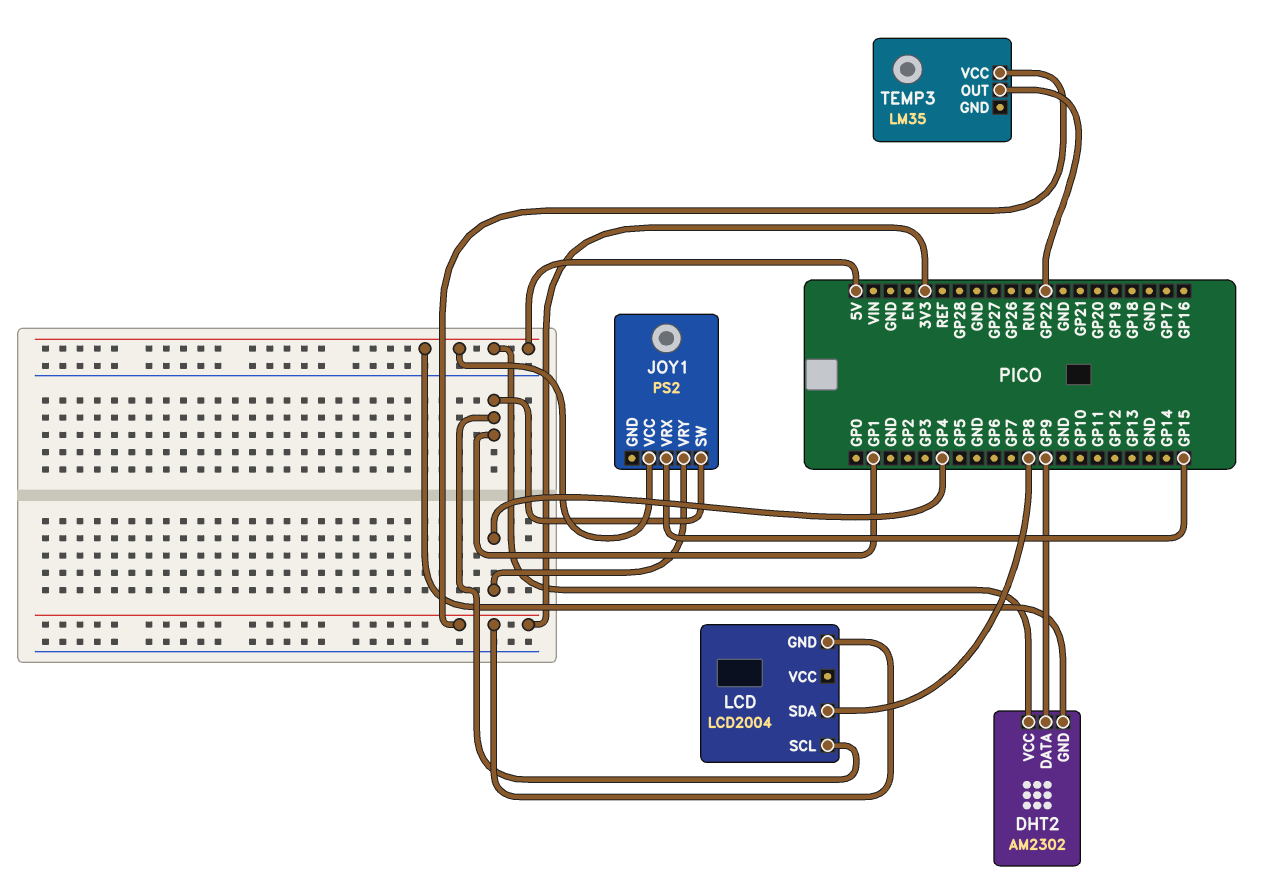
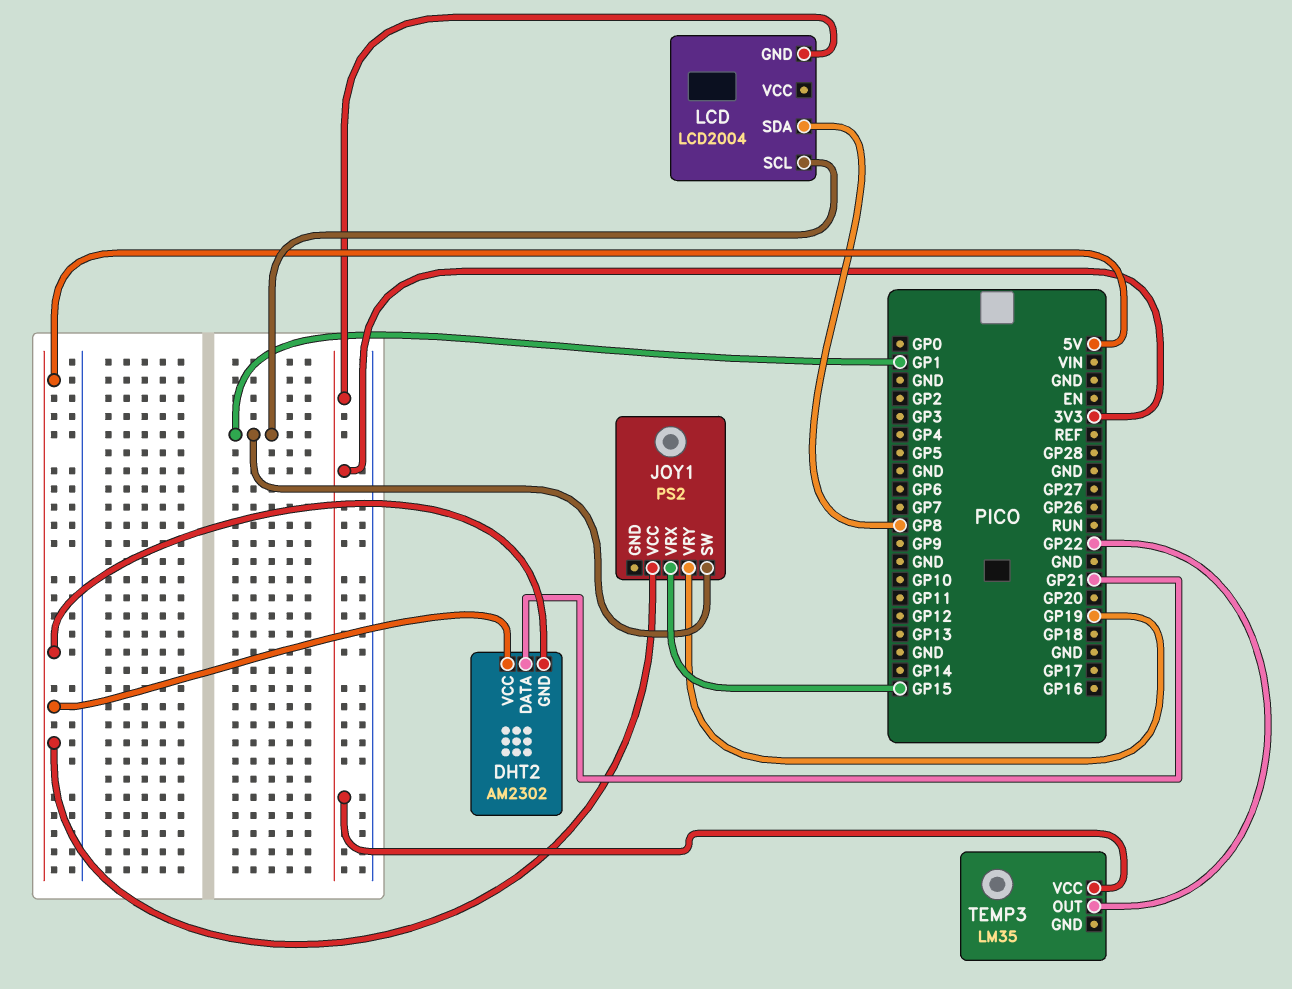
DHT2 pin DATA: GP9 -> GP21
JOY1 pin VRY: GP4 -> GP19

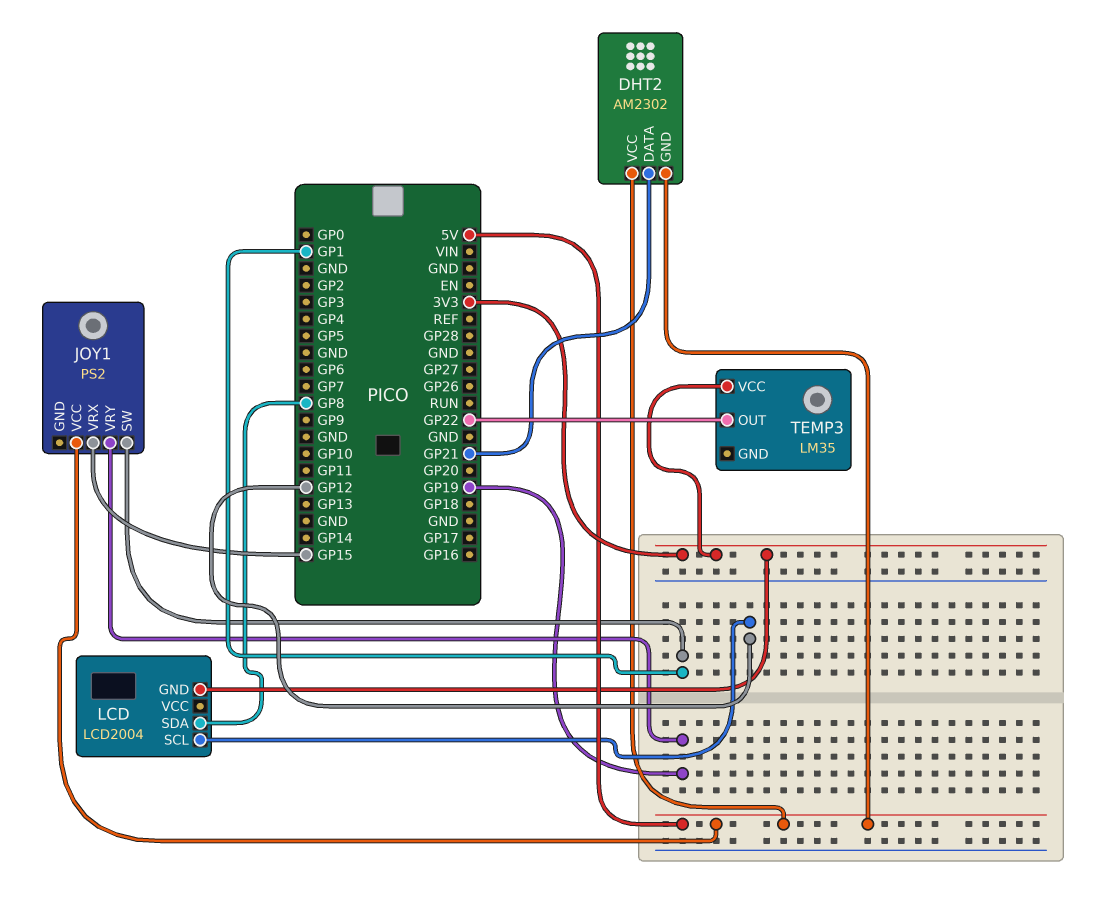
LCD pin SCL: GP1 -> GP12

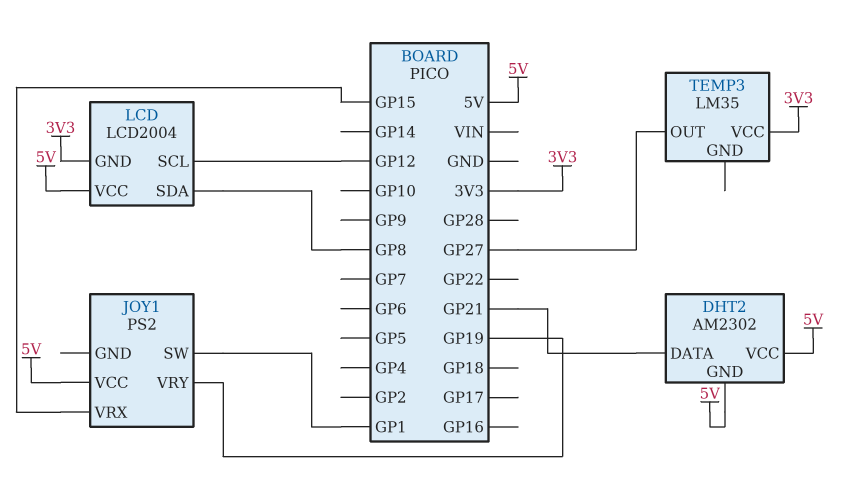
LCD pin VCC: none -> 5V
TEMP3 pin OUT: GP22 -> GP27

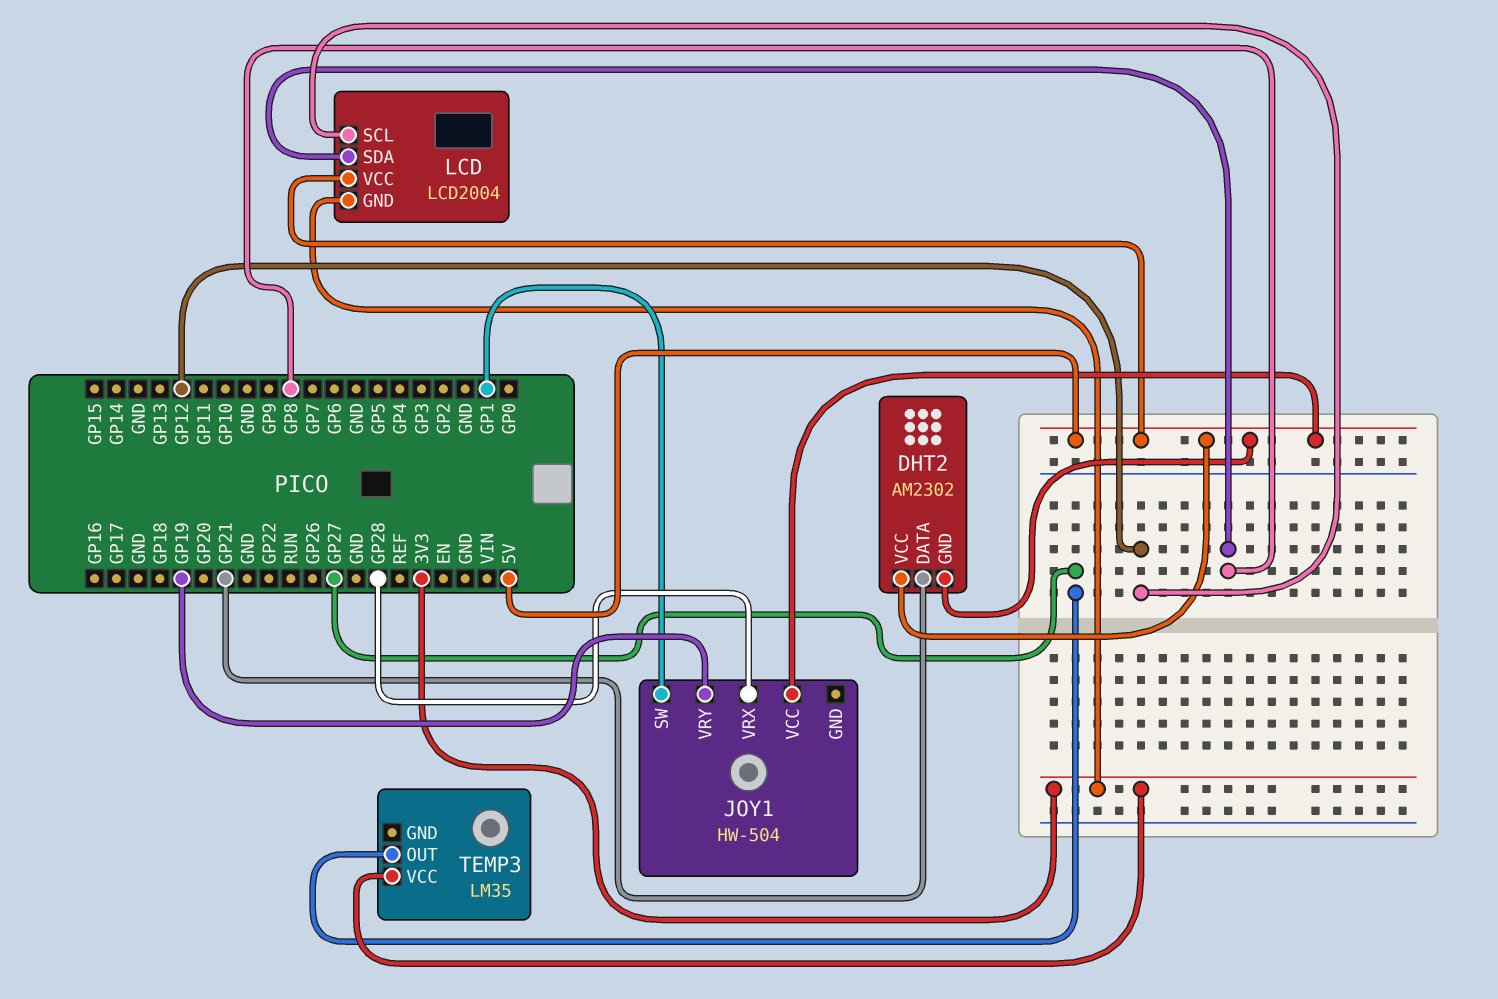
JOY1: PS2 -> HW-504
JOY1 pin VRX: GP15 -> GP28

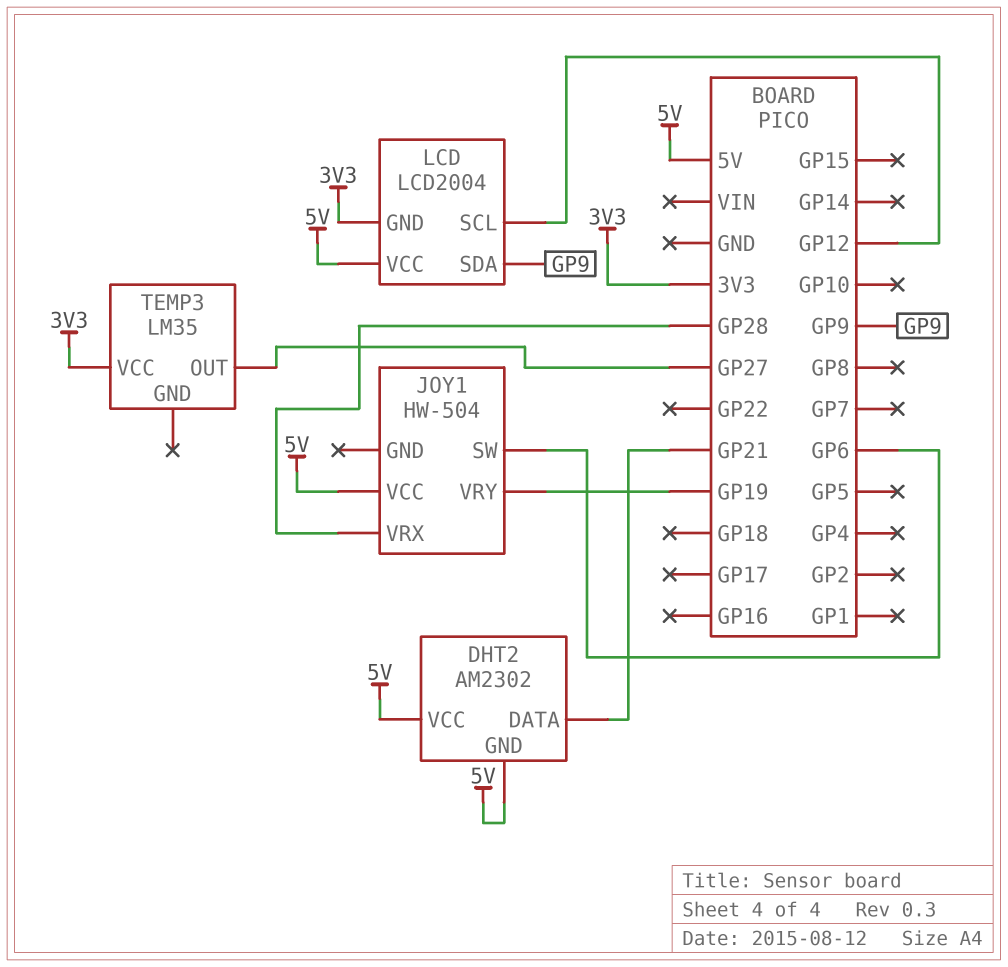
JOY1 pin SW: GP1 -> GP6
LCD pin SDA: GP8 -> GP9

